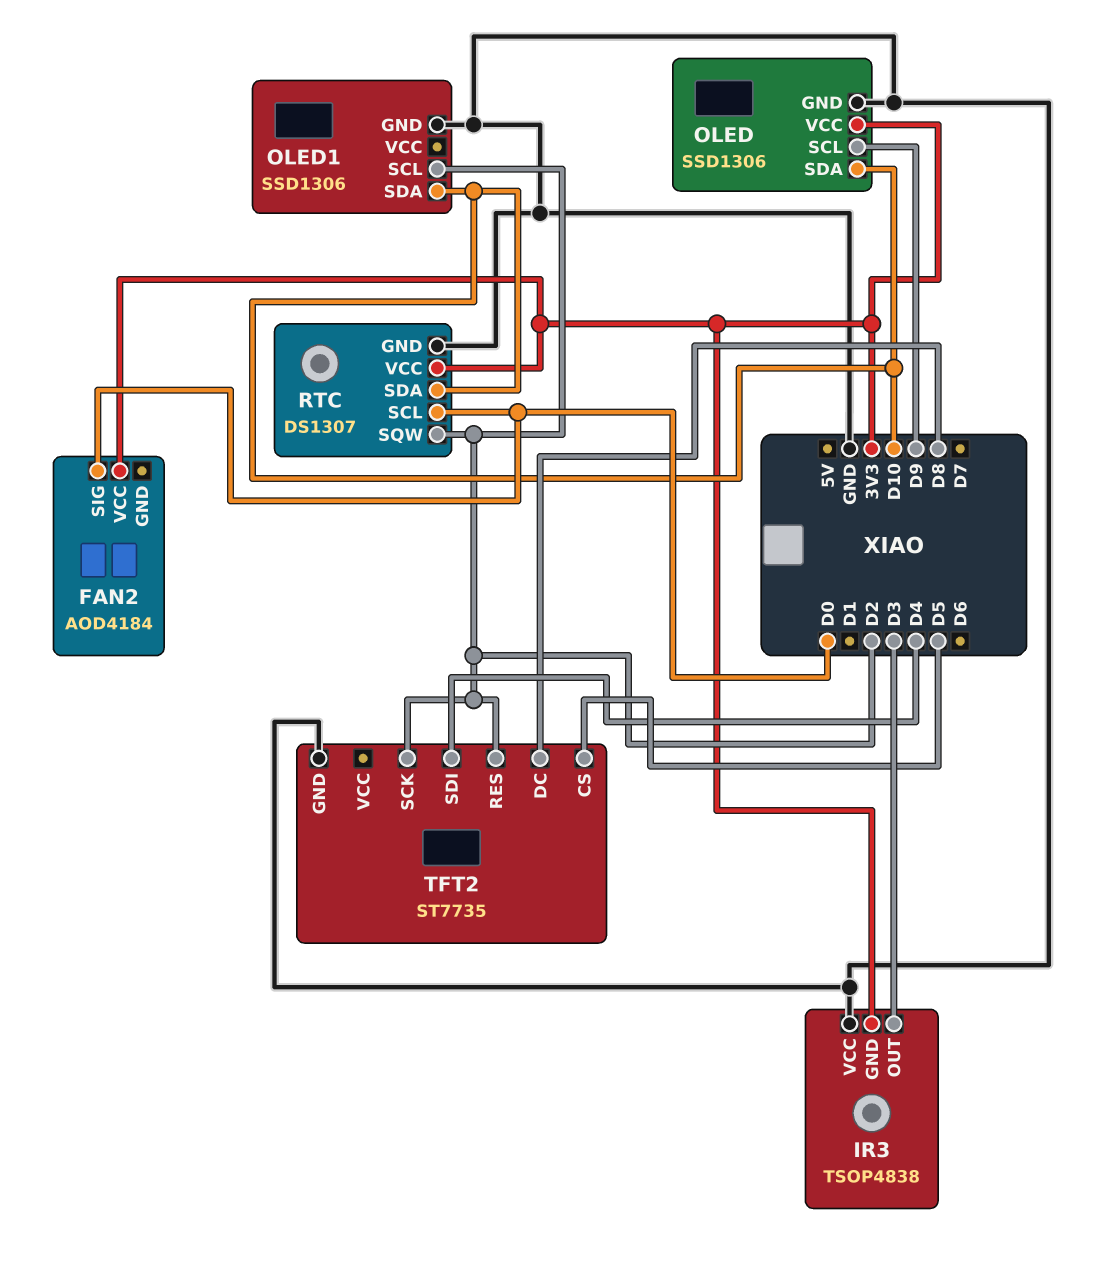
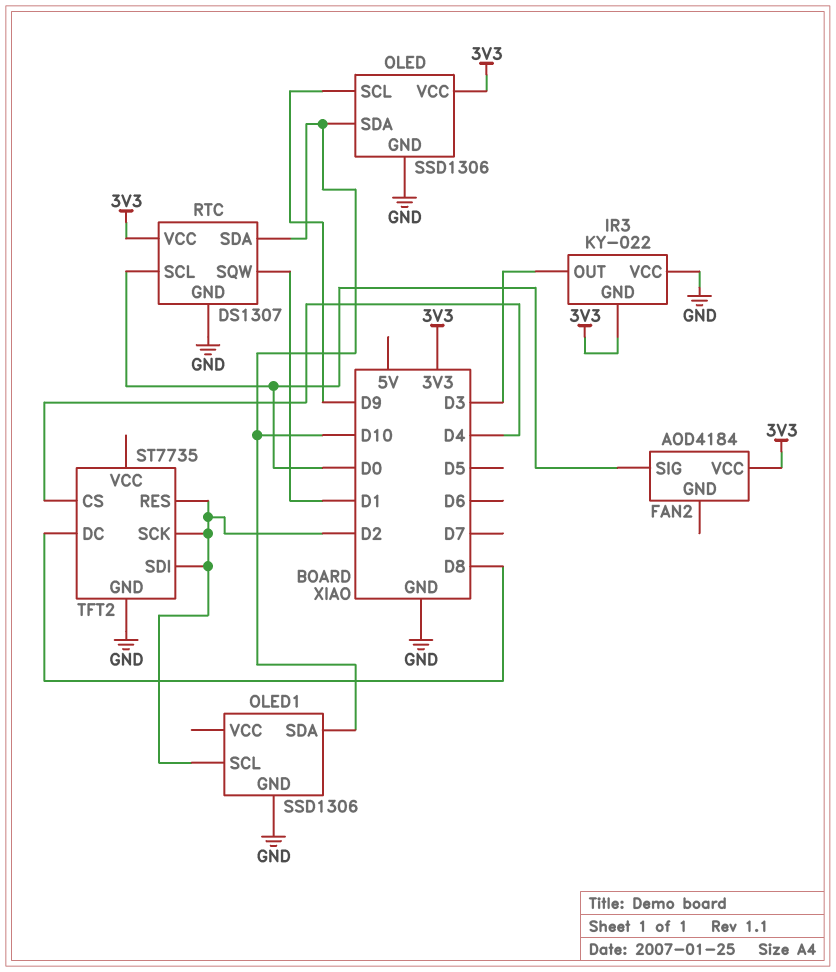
IR3: TSOP4838 -> KY-022
RTC pin SQW: D2 -> D1
TFT2 pin CS: D5 -> D4
TFT2 pin SDI: D4 -> D2

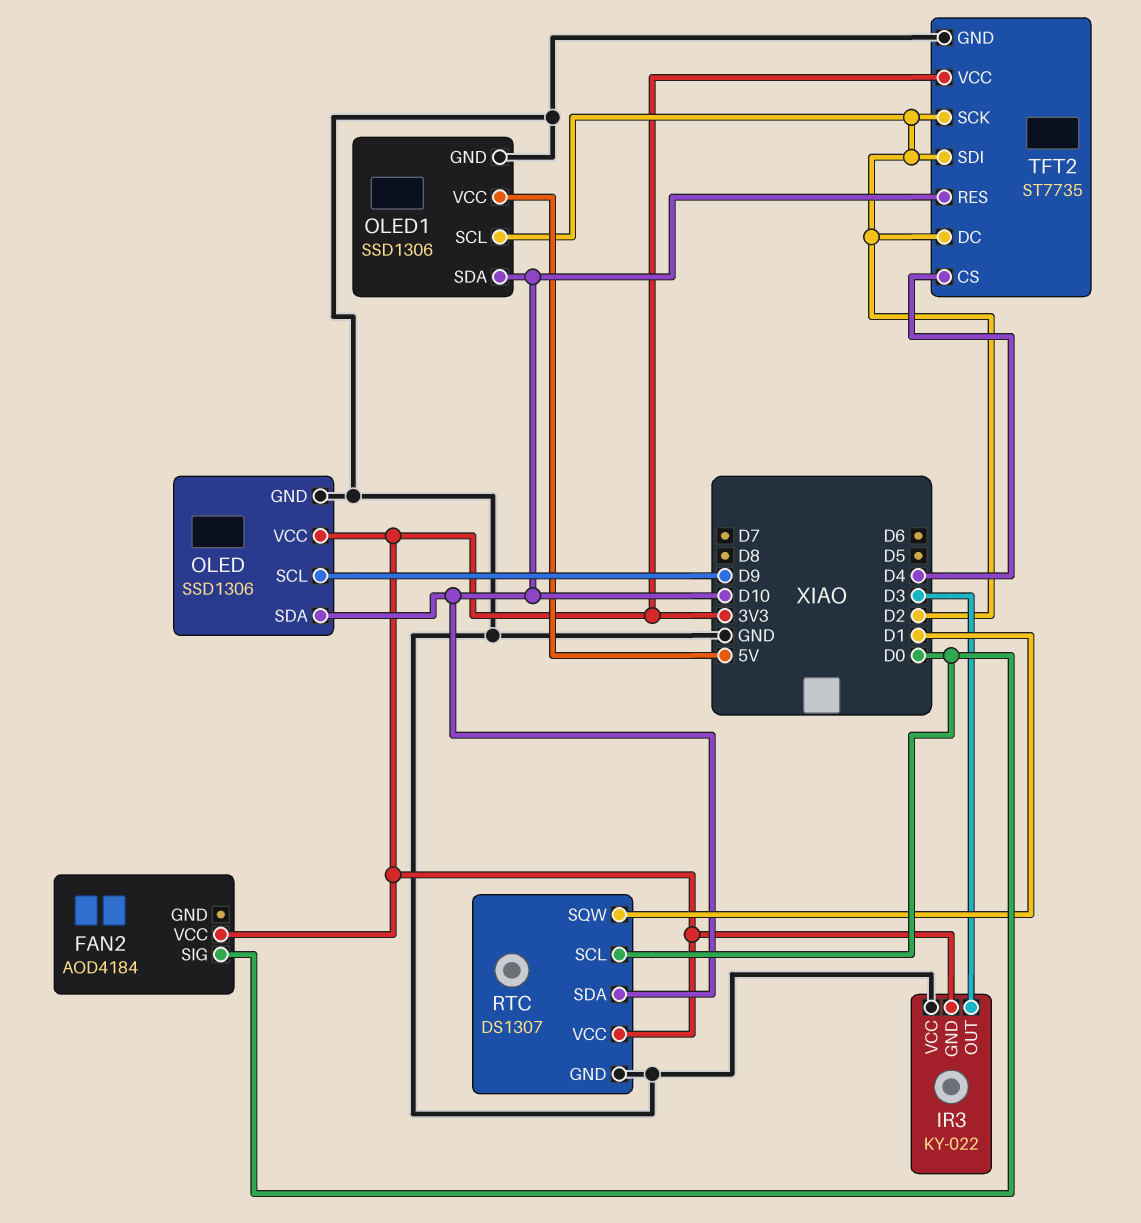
OLED1 pin VCC: none -> 5V
TFT2 pin DC: D8 -> D2
TFT2 pin RES: D2 -> D10
TFT2 pin VCC: none -> 3V3

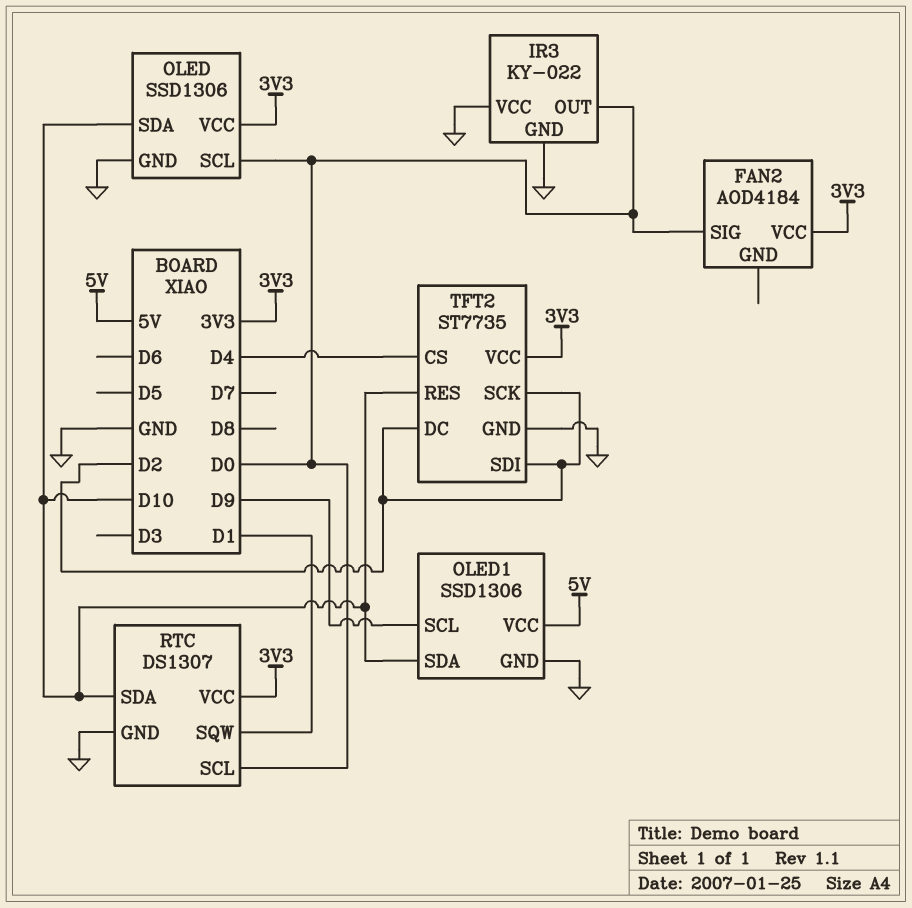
IR3 pin GND: 3V3 -> GND
IR3 pin OUT: D3 -> D0
OLED pin SCL: D9 -> D0
OLED1 pin SCL: D2 -> D9

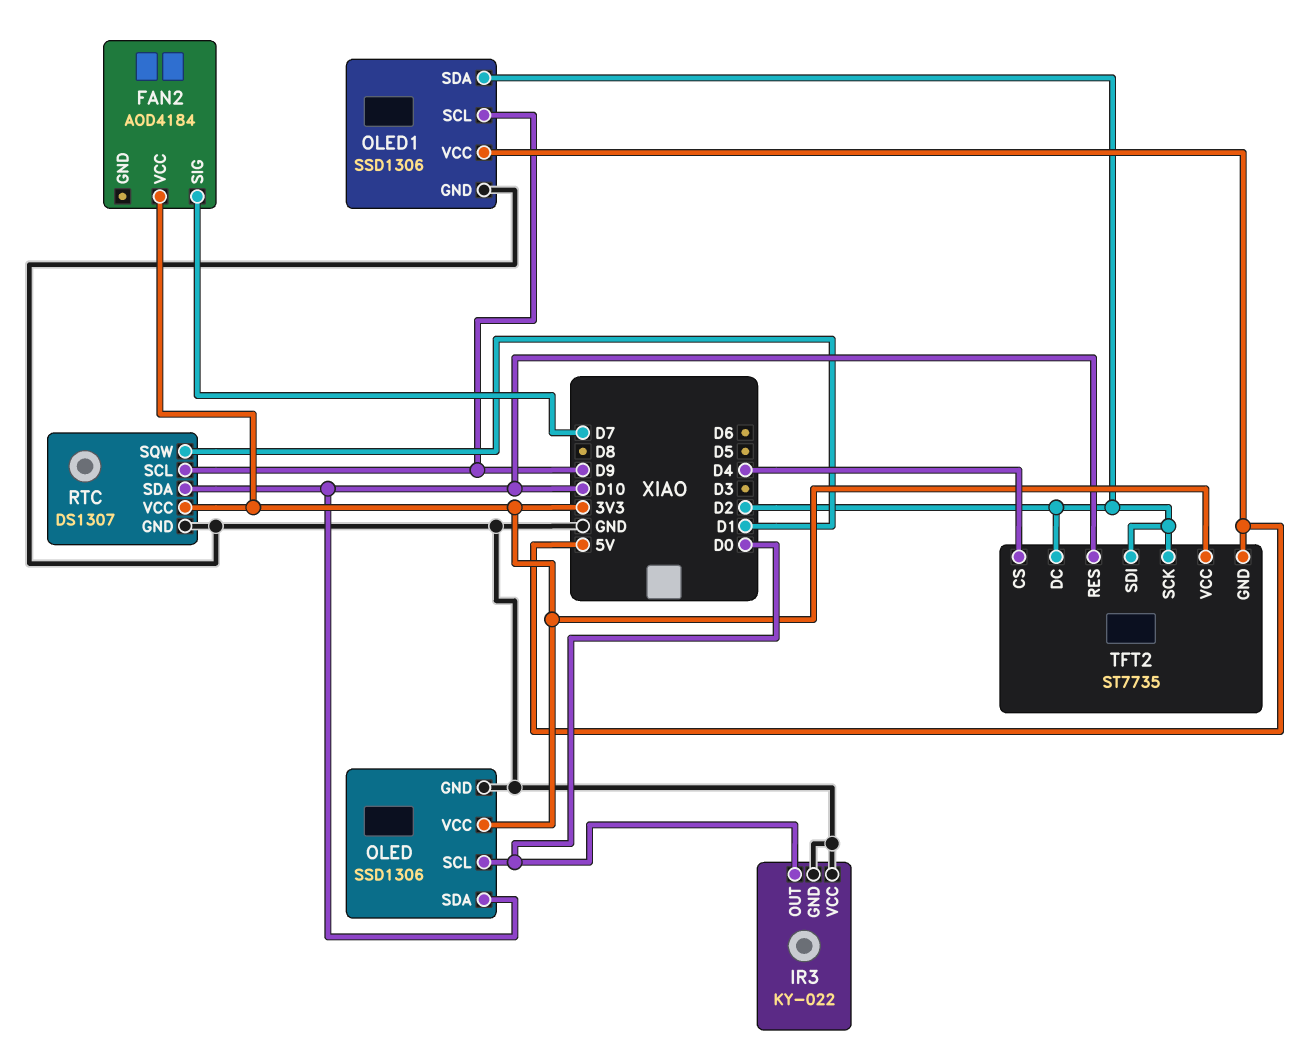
FAN2 pin SIG: D0 -> D7
OLED1 pin SDA: D10 -> D2
RTC pin SCL: D0 -> D9
TFT2 pin GND: GND -> 5V

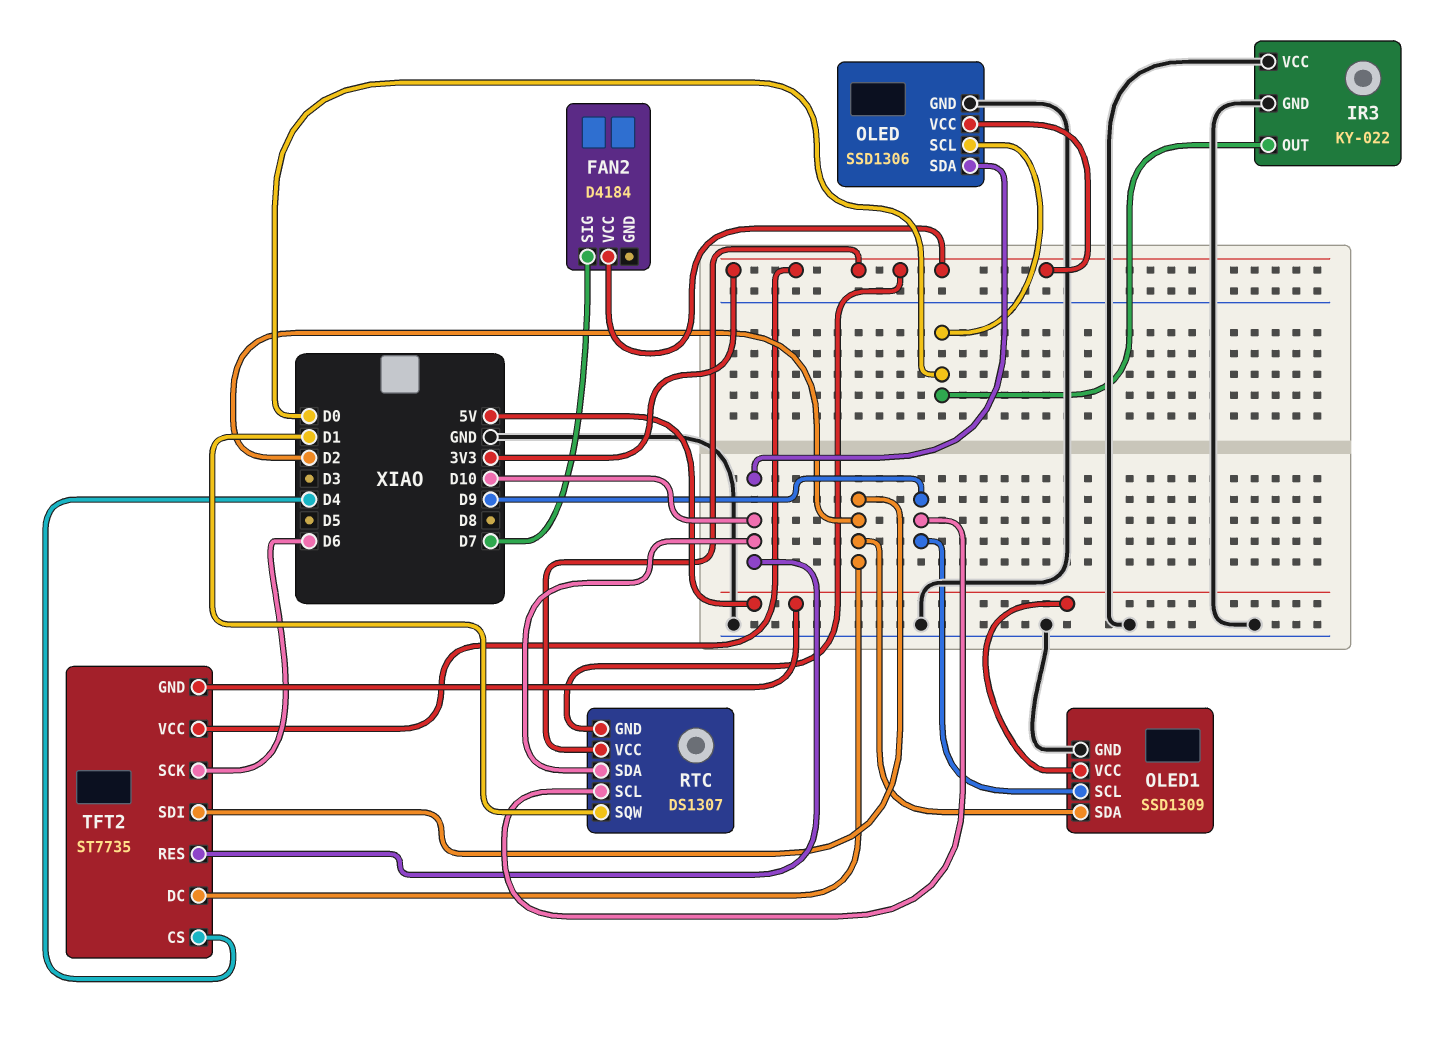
FAN2: AOD4184 -> D4184
OLED1: SSD1306 -> SSD1309
RTC pin GND: GND -> 3V3
TFT2 pin SCK: D2 -> D6

